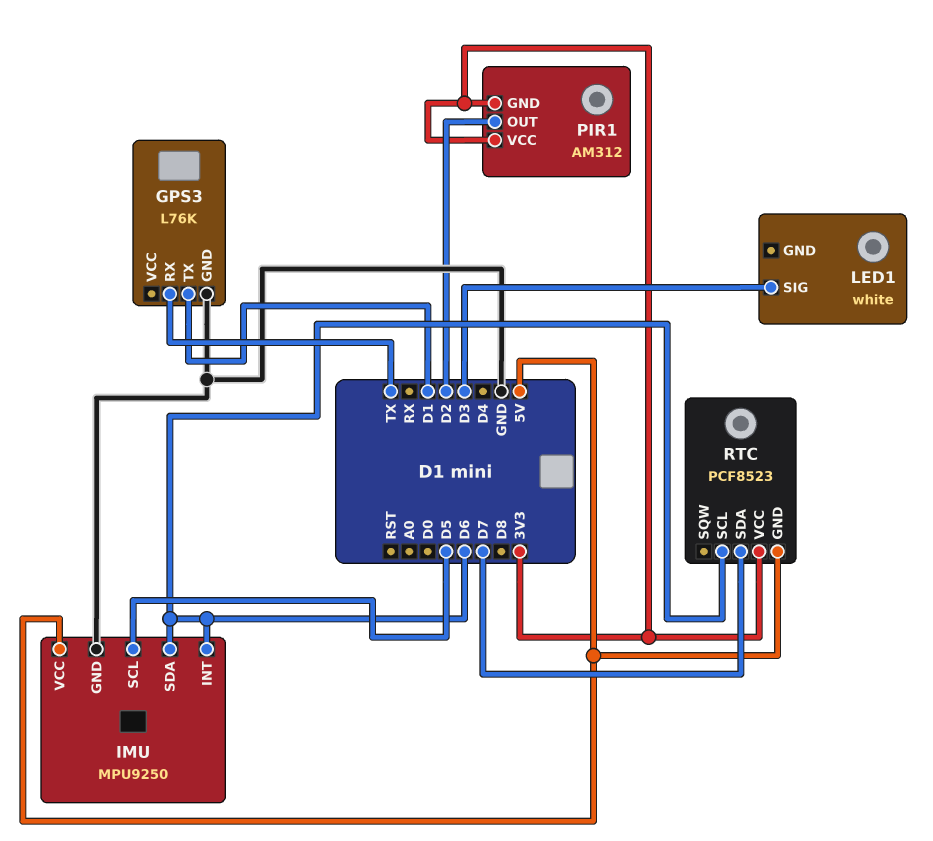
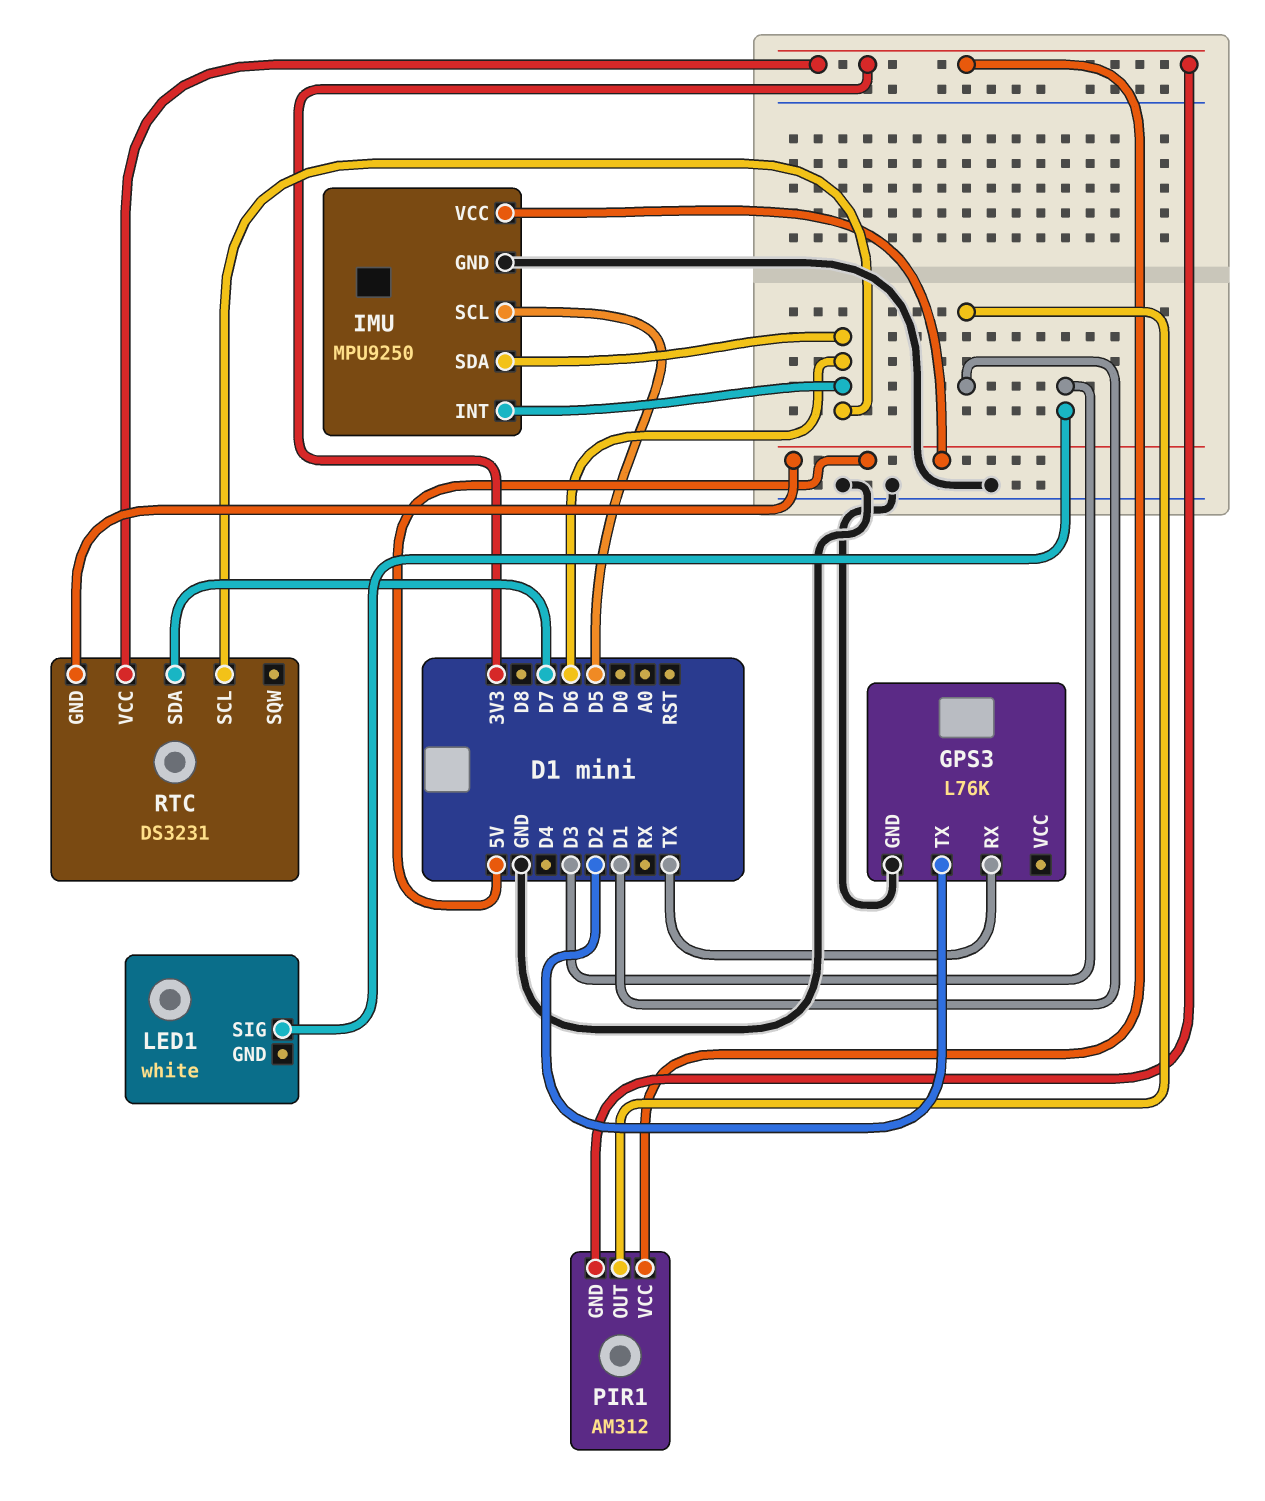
GPS3 pin TX: D1 -> D2
PIR1 pin OUT: D2 -> D1
RTC: PCF8523 -> DS3231

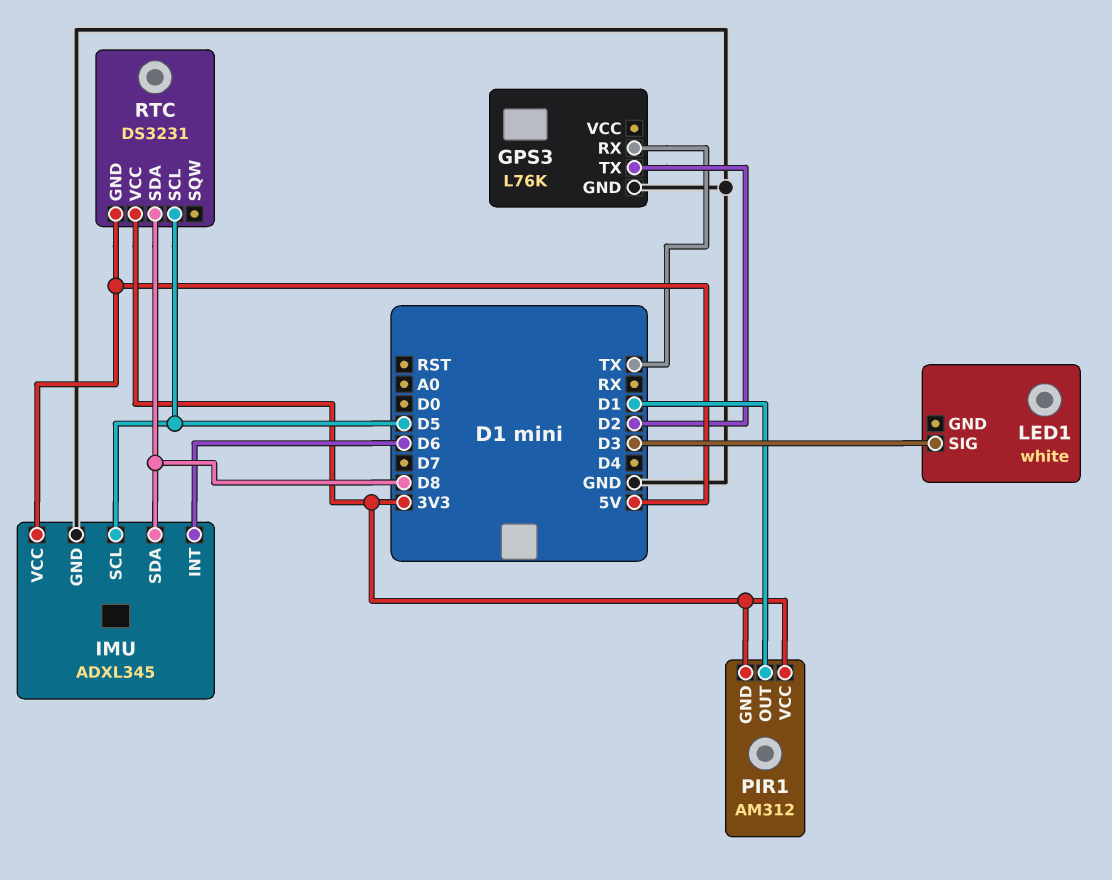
IMU: MPU9250 -> ADXL345
IMU pin SDA: D6 -> D8
RTC pin SCL: D6 -> D5
RTC pin SDA: D7 -> D8

